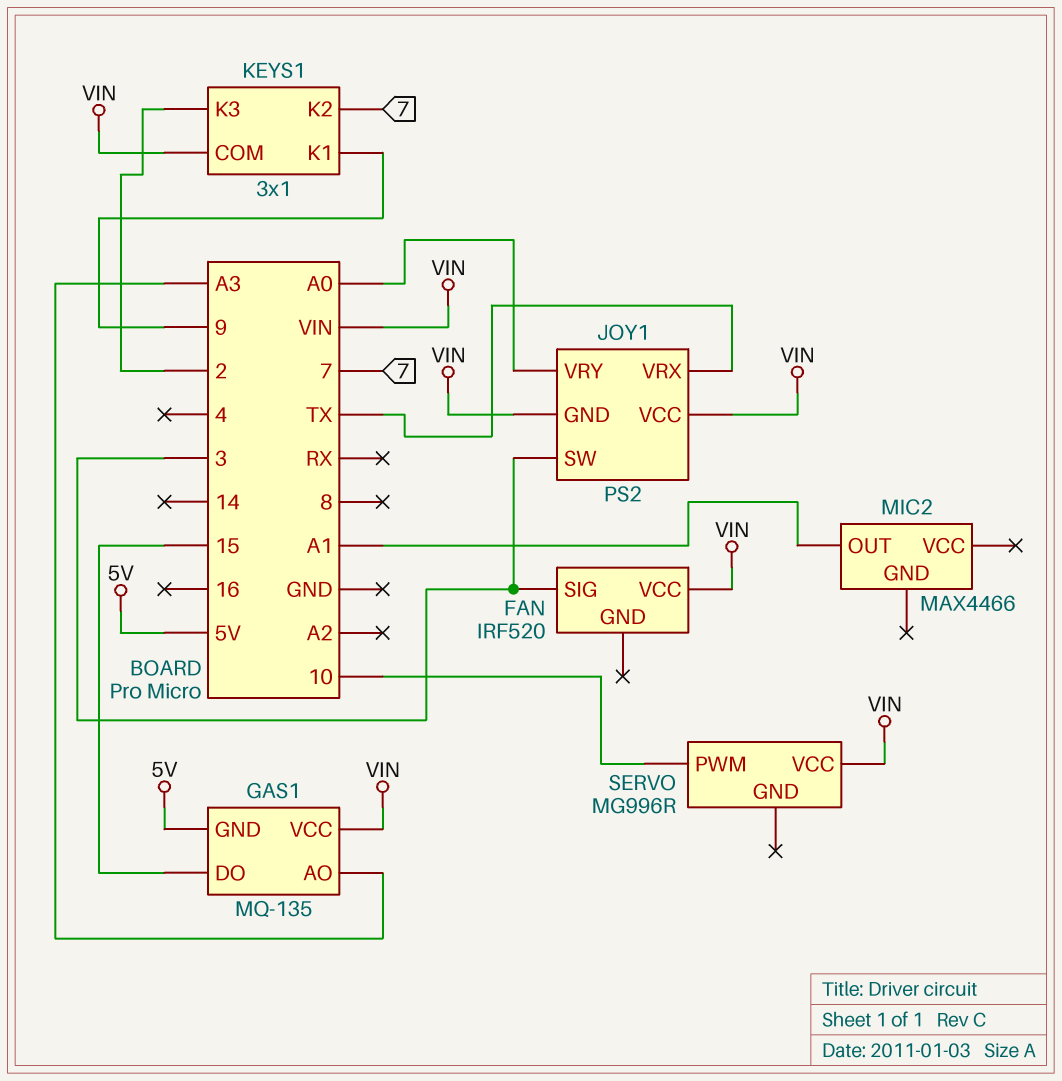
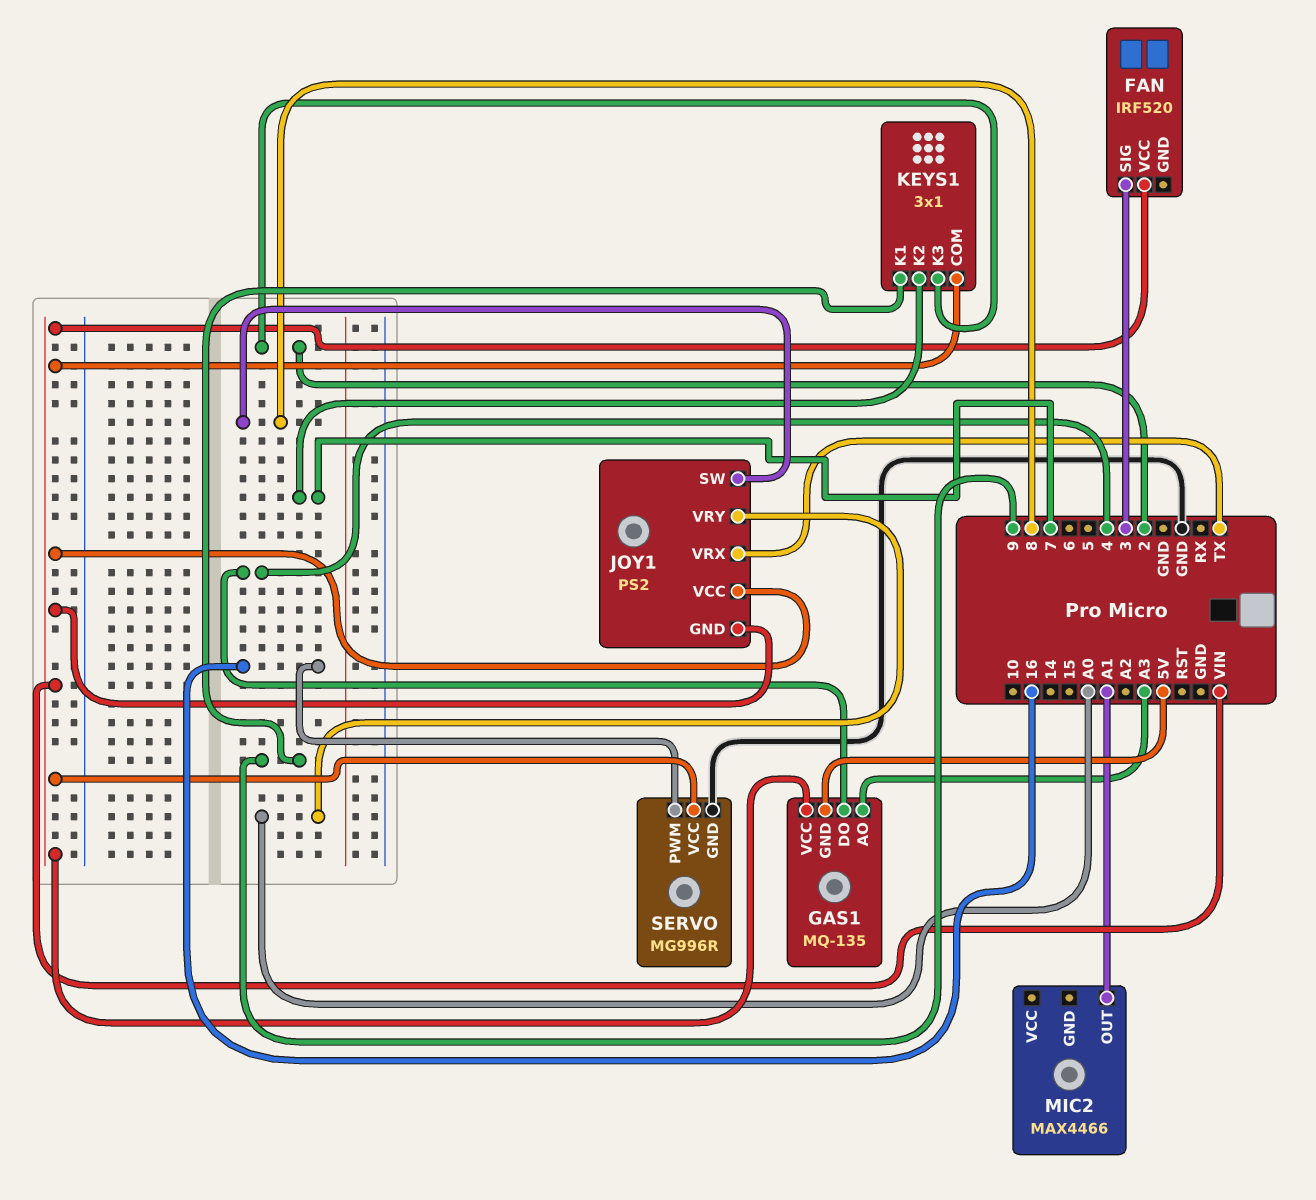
GAS1 pin DO: 15 -> 4
JOY1 pin SW: 3 -> 8
SERVO pin GND: none -> GND
SERVO pin PWM: 10 -> 16

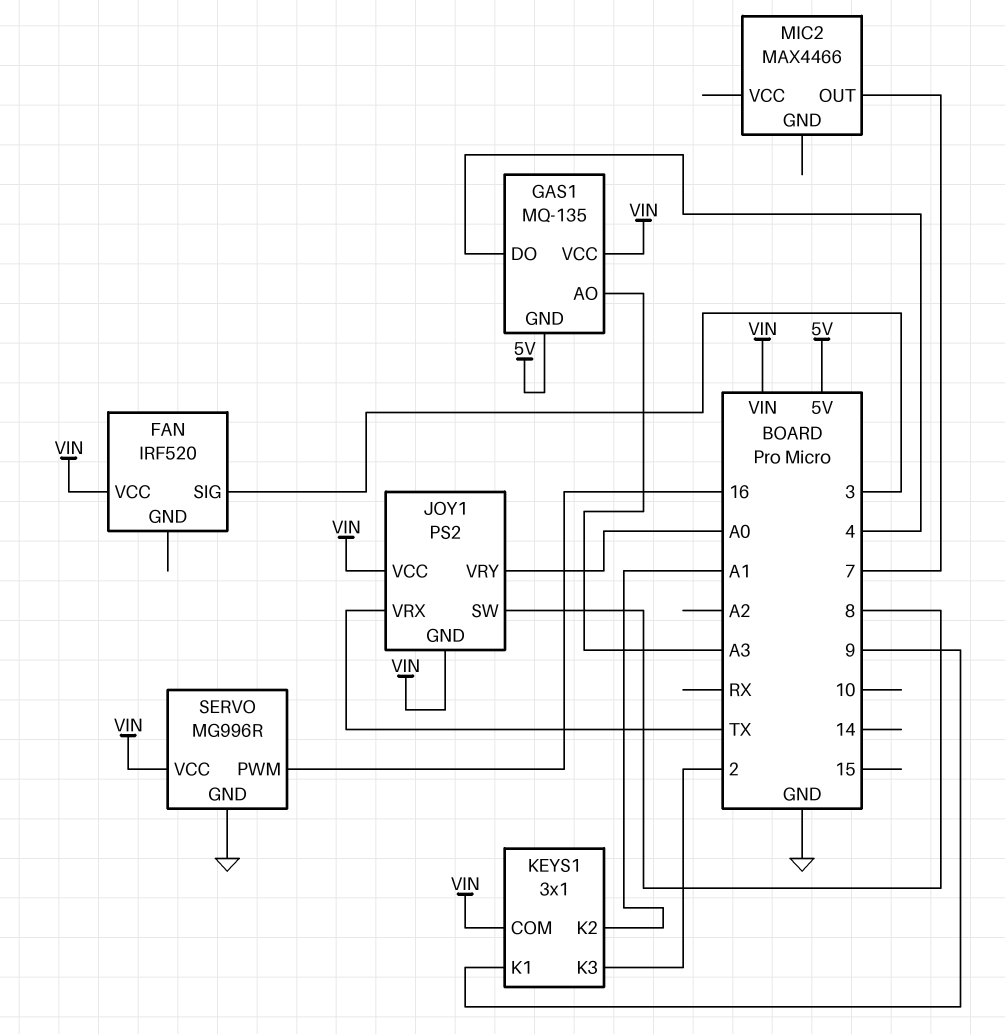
KEYS1 pin K2: 7 -> A1
MIC2 pin OUT: A1 -> 7

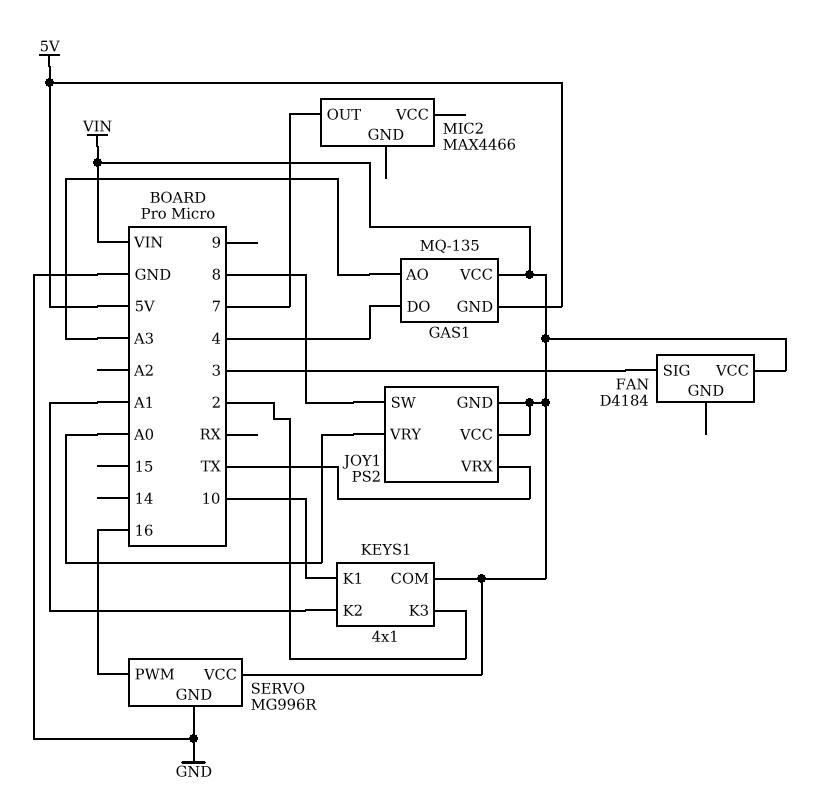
FAN: IRF520 -> D4184
KEYS1: 3x1 -> 4x1
KEYS1 pin K1: 9 -> 10

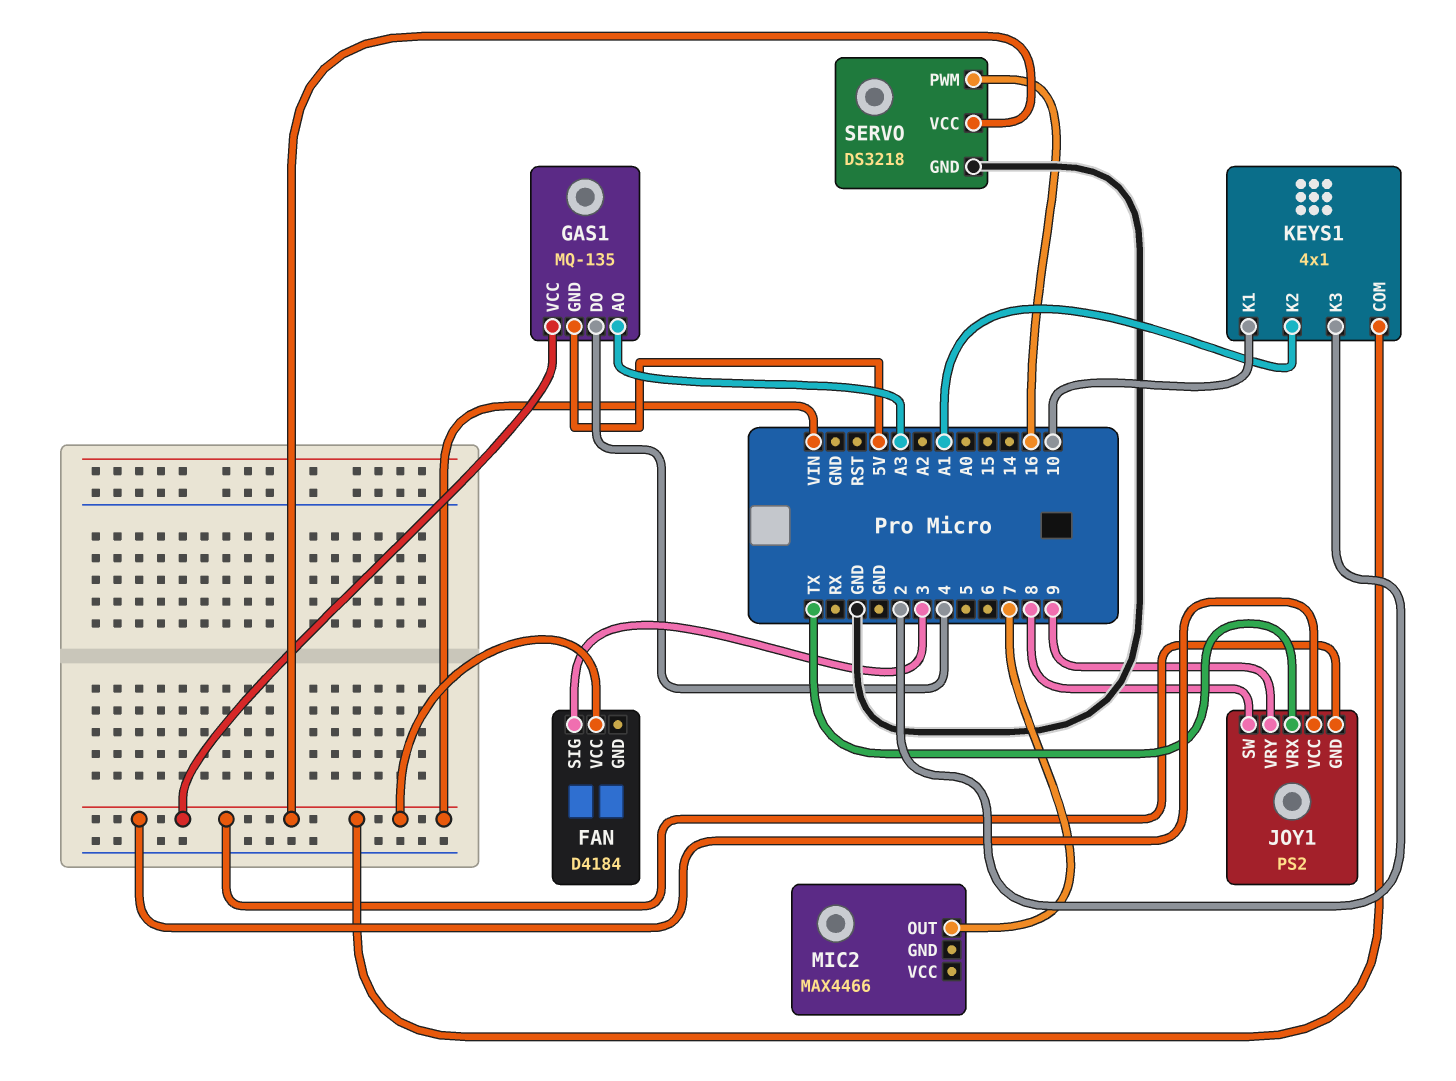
JOY1 pin VRY: A0 -> 9
SERVO: MG996R -> DS3218

